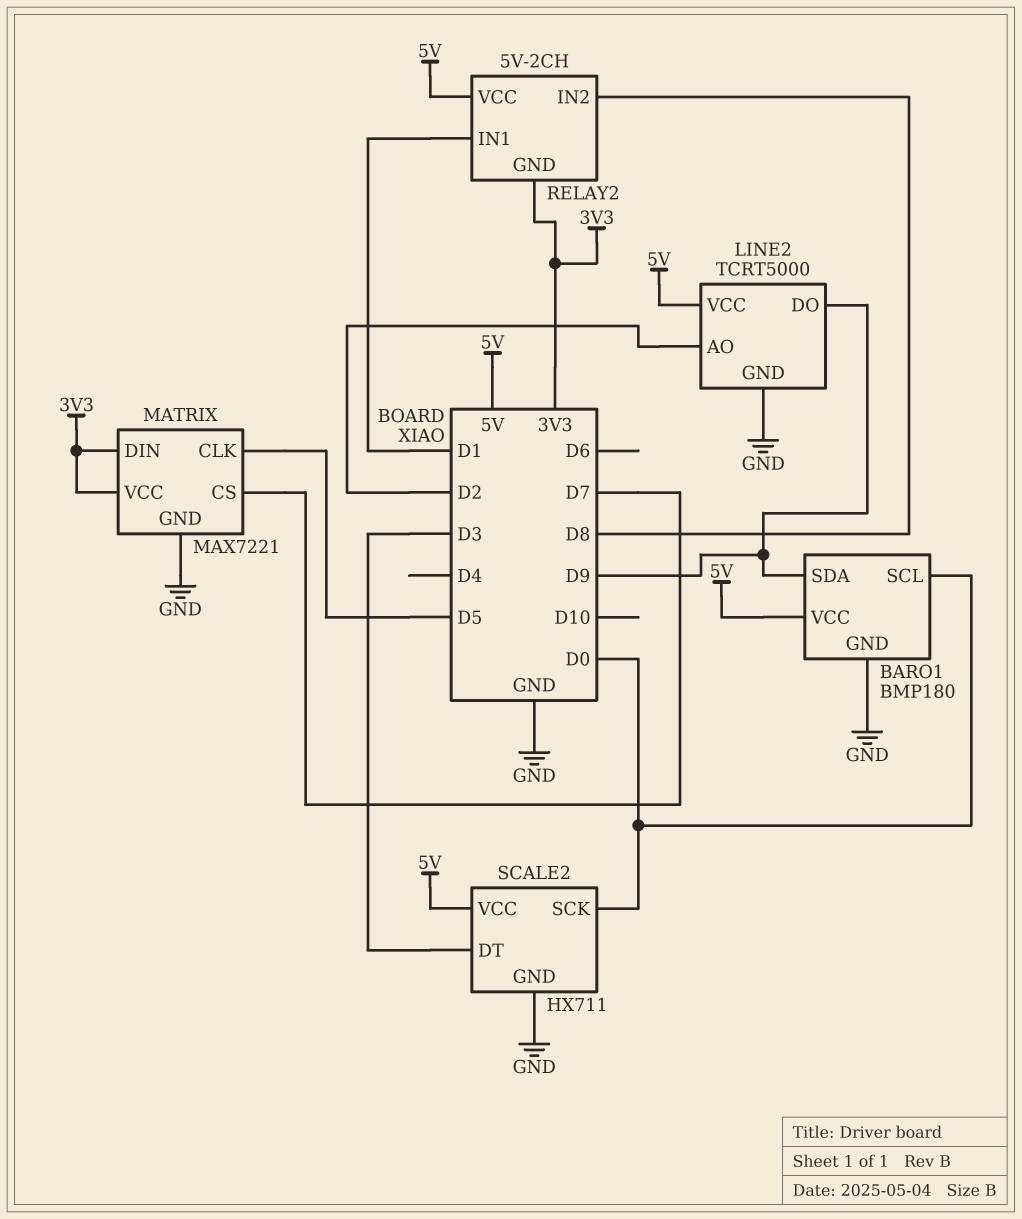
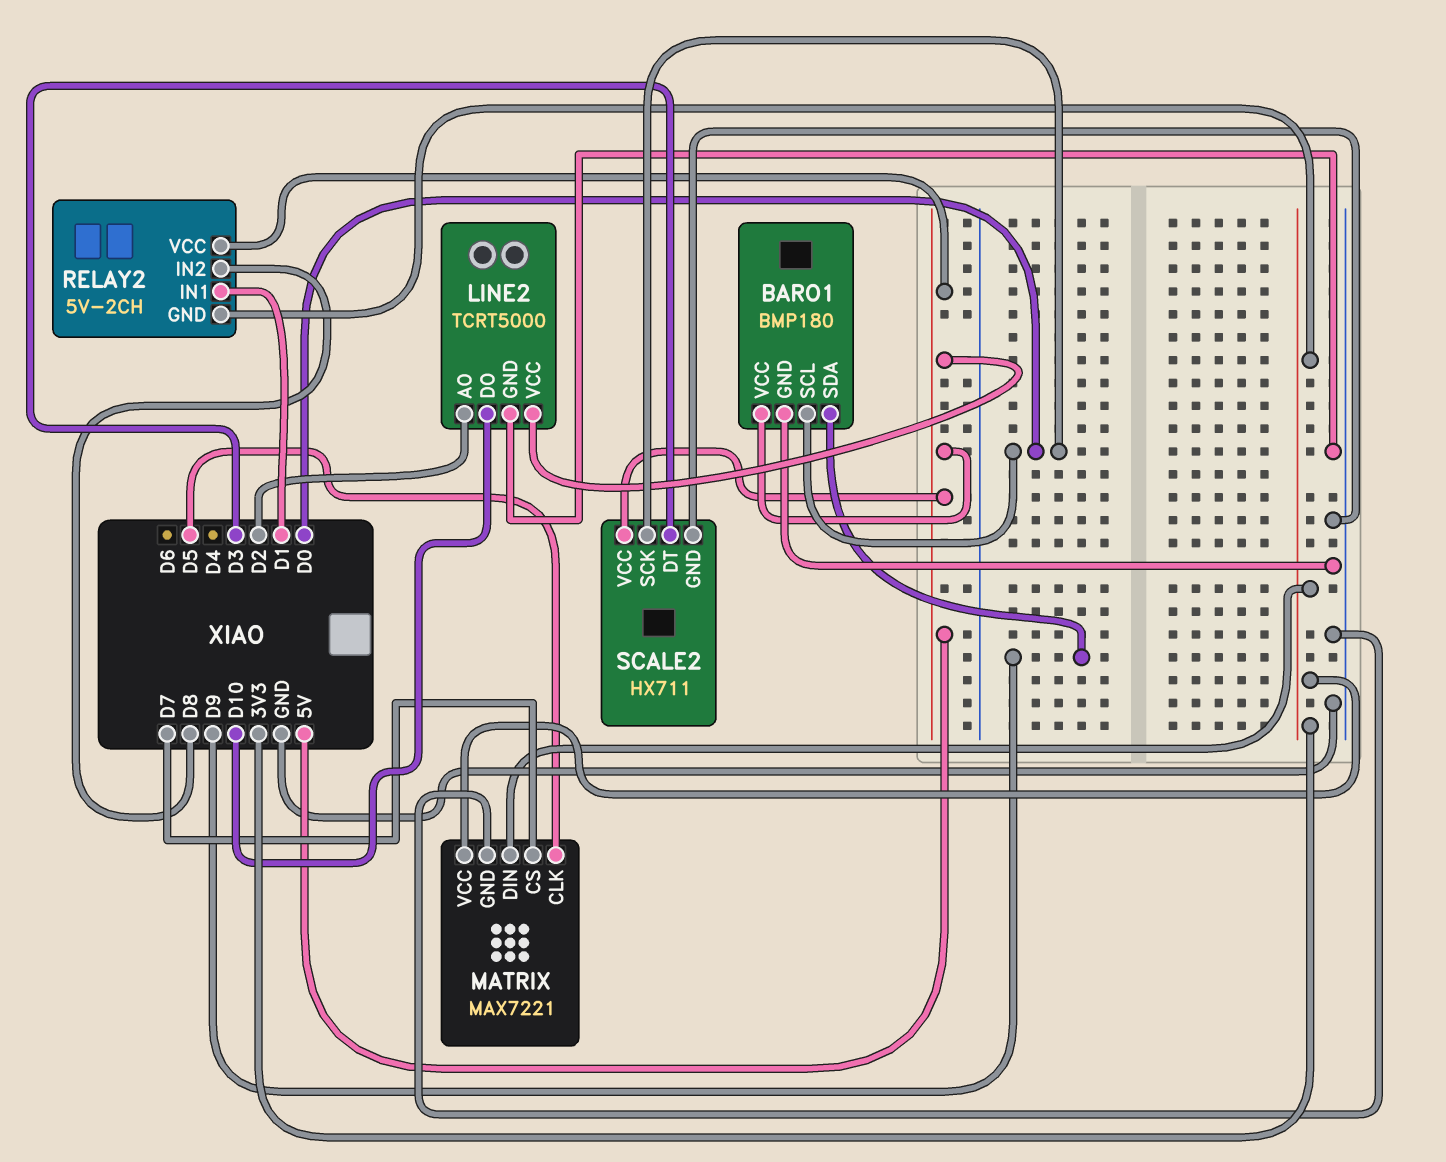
LINE2 pin DO: D9 -> D10

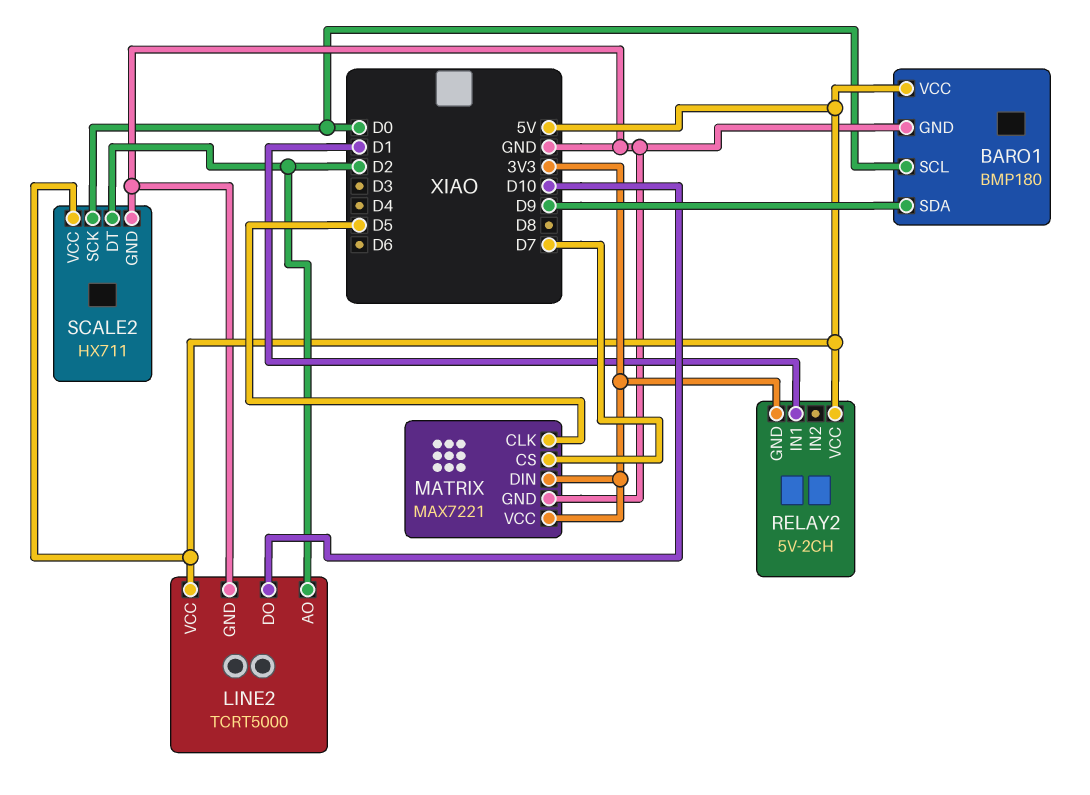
RELAY2 pin IN2: D8 -> none
SCALE2 pin DT: D3 -> D2

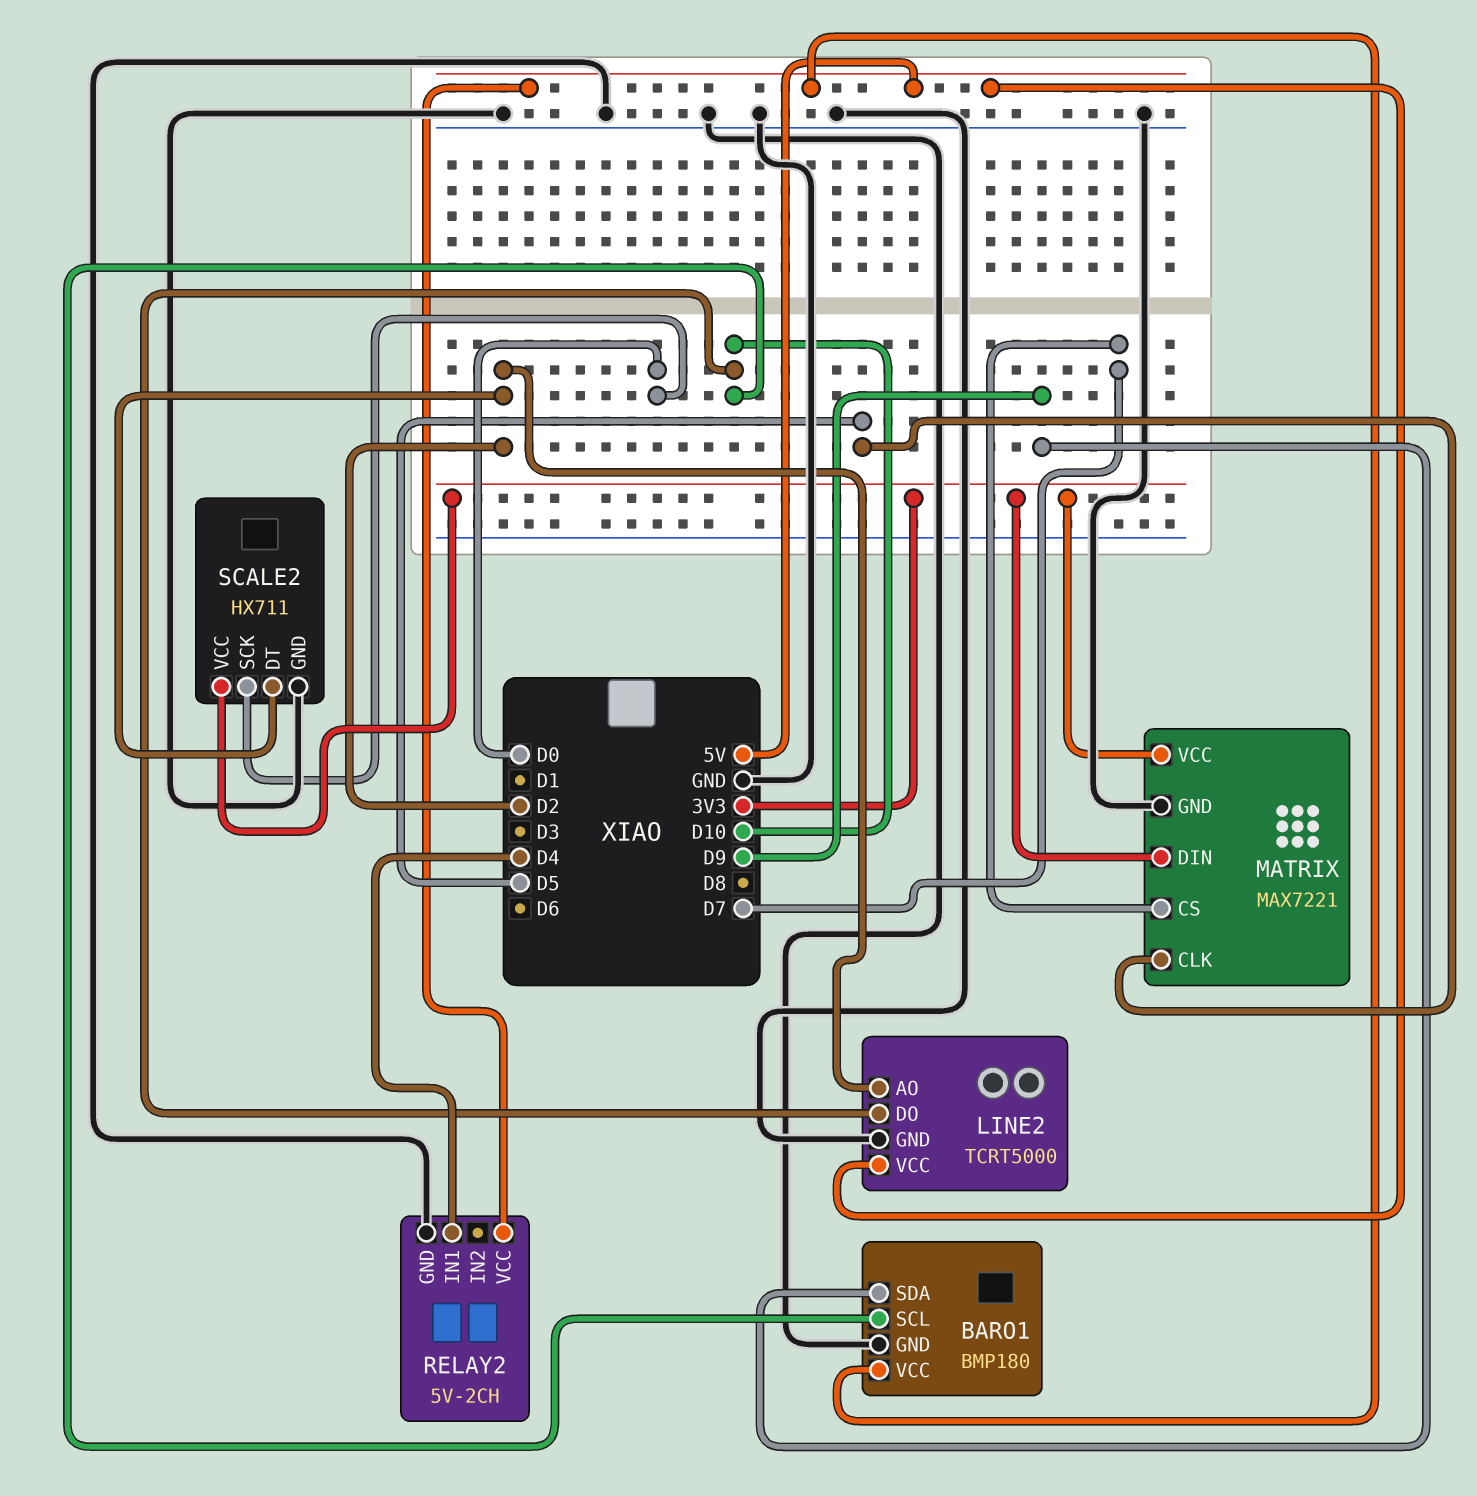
BARO1 pin SCL: D0 -> D10
RELAY2 pin GND: 3V3 -> GND
RELAY2 pin IN1: D1 -> D4
SCALE2 pin VCC: 5V -> 3V3

